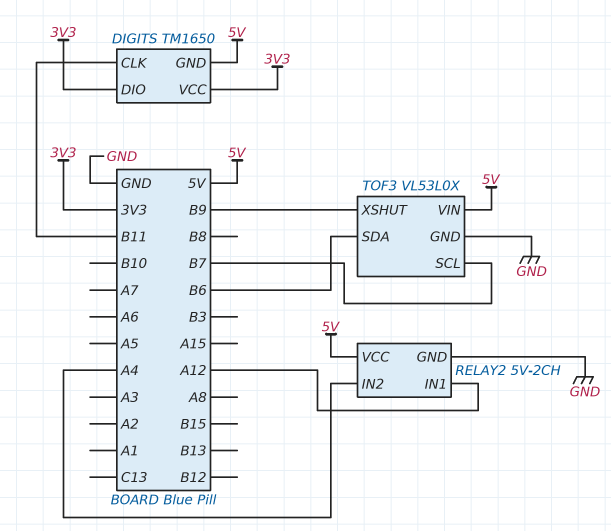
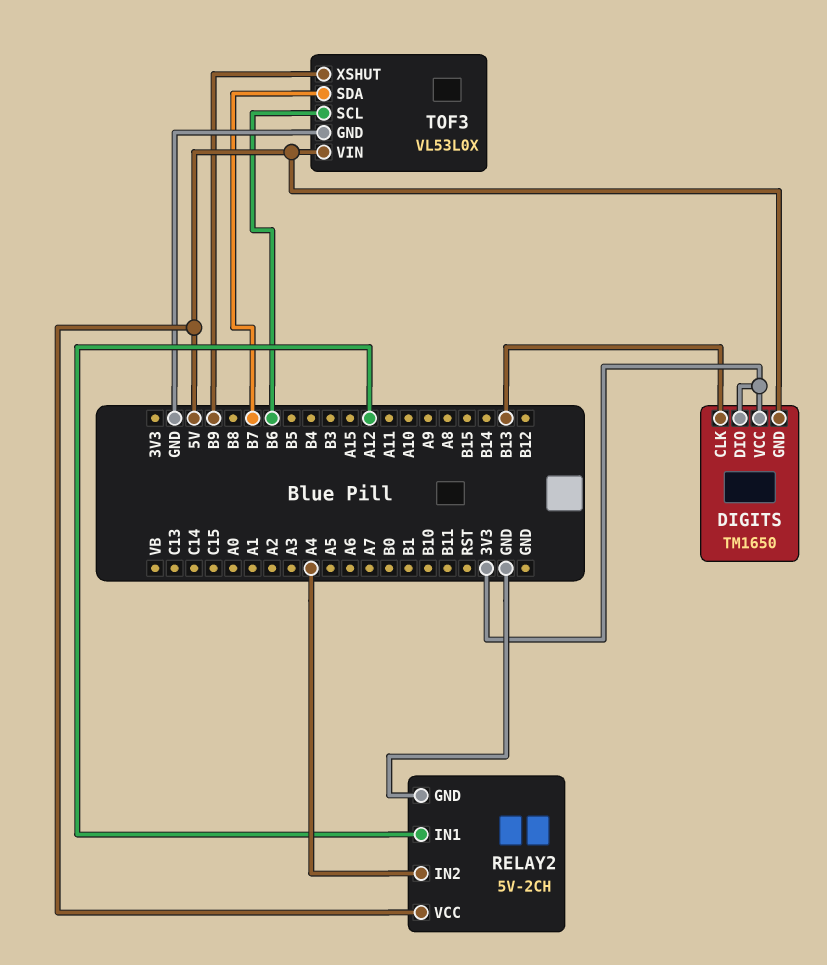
DIGITS pin CLK: B11 -> B13
TOF3 pin SCL: B7 -> B6
TOF3 pin SDA: B6 -> B7

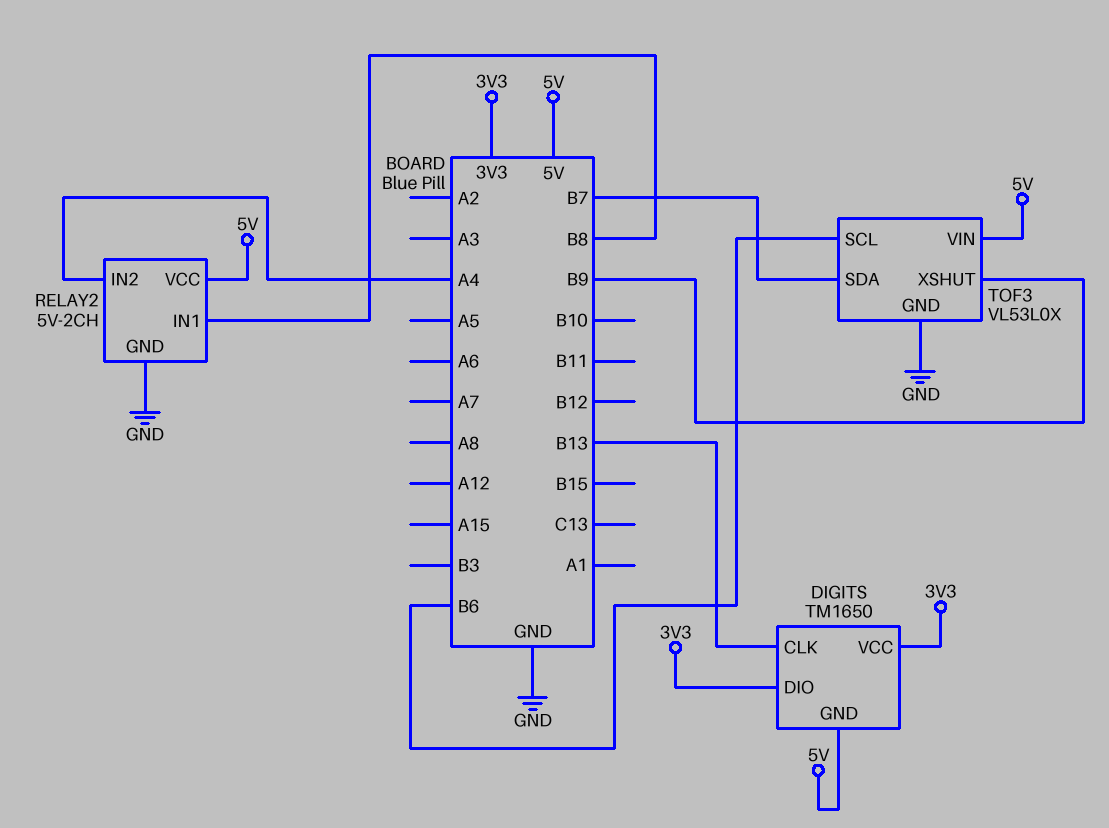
RELAY2 pin IN1: A12 -> B8

